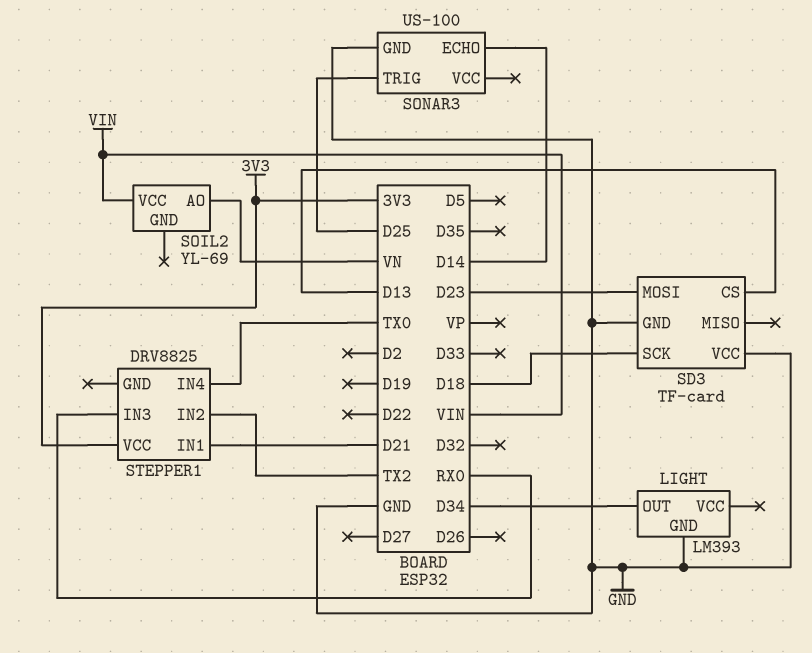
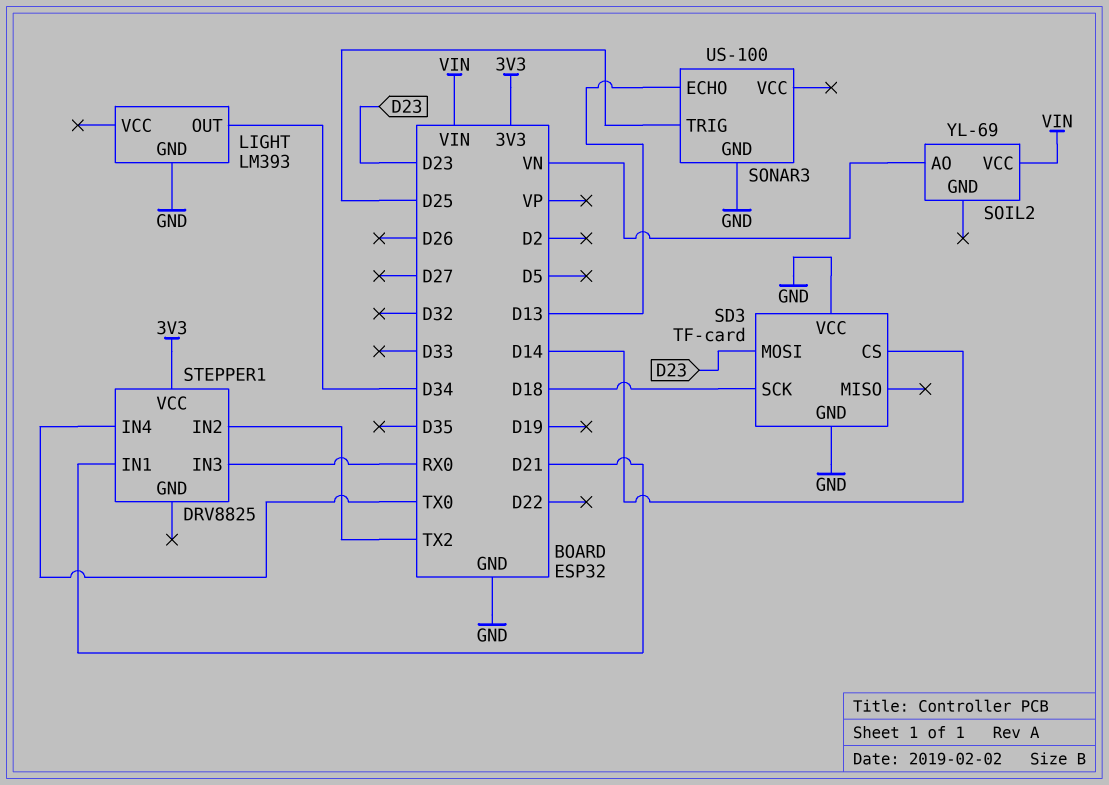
SD3 pin CS: D13 -> D14
SONAR3 pin ECHO: D14 -> D13

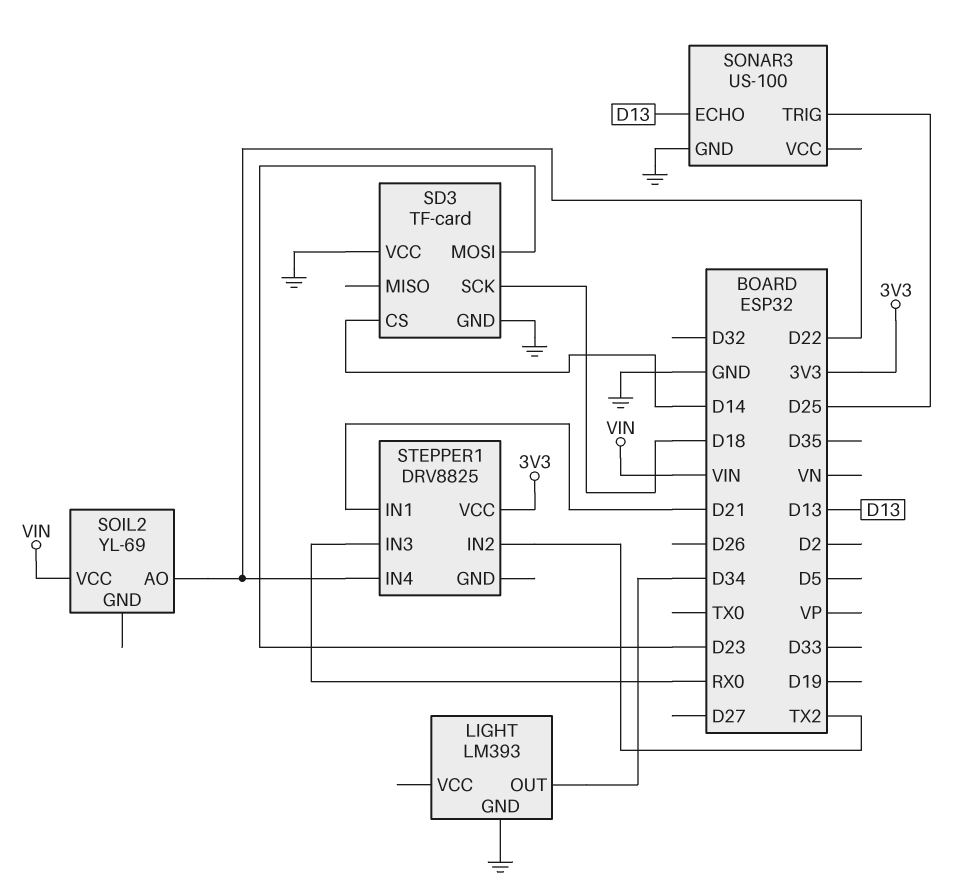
SOIL2 pin AO: VN -> D22
STEPPER1 pin IN4: TX0 -> D22

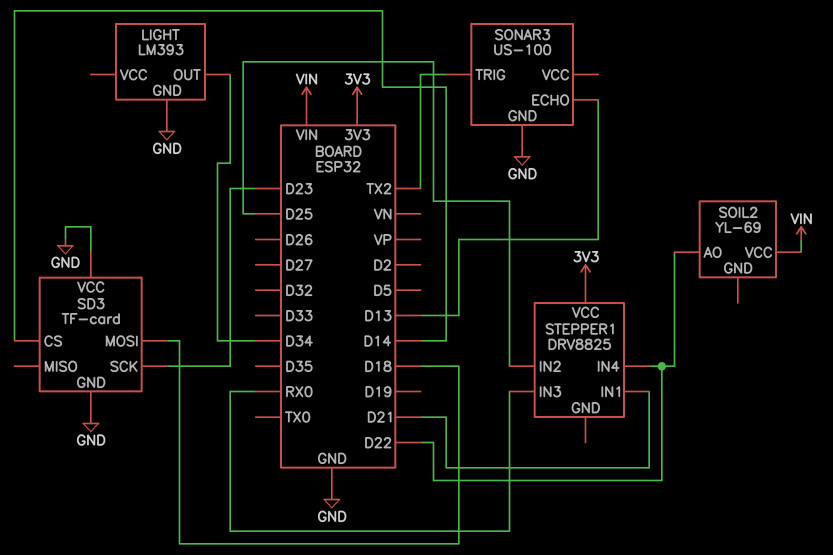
SD3 pin MOSI: D23 -> D18
SD3 pin SCK: D18 -> D23
SONAR3 pin TRIG: D25 -> TX2
STEPPER1 pin IN2: TX2 -> D25

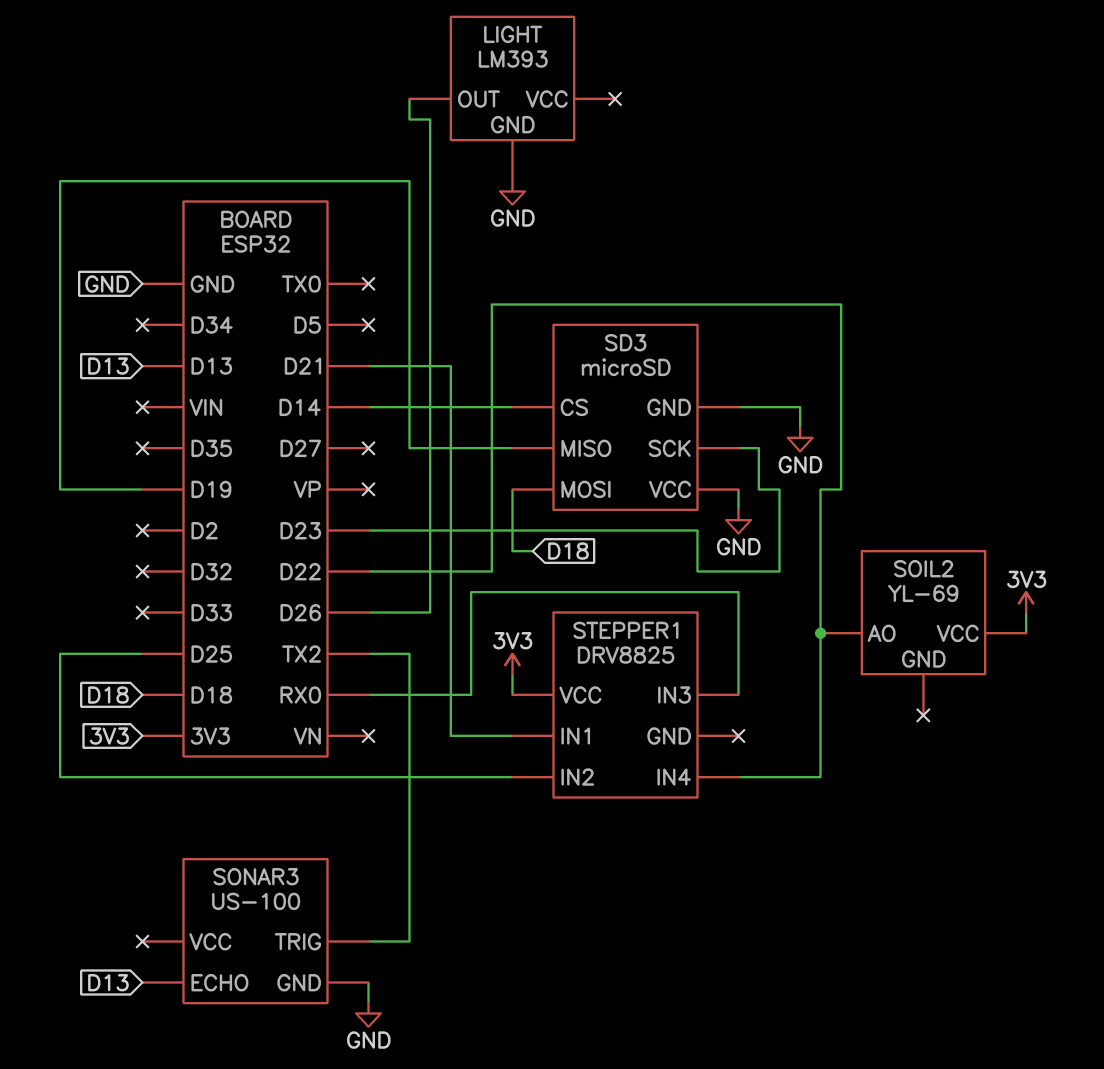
LIGHT pin OUT: D34 -> D26
SD3: TF-card -> microSD
SD3 pin MISO: none -> D19
SOIL2 pin VCC: VIN -> 3V3

